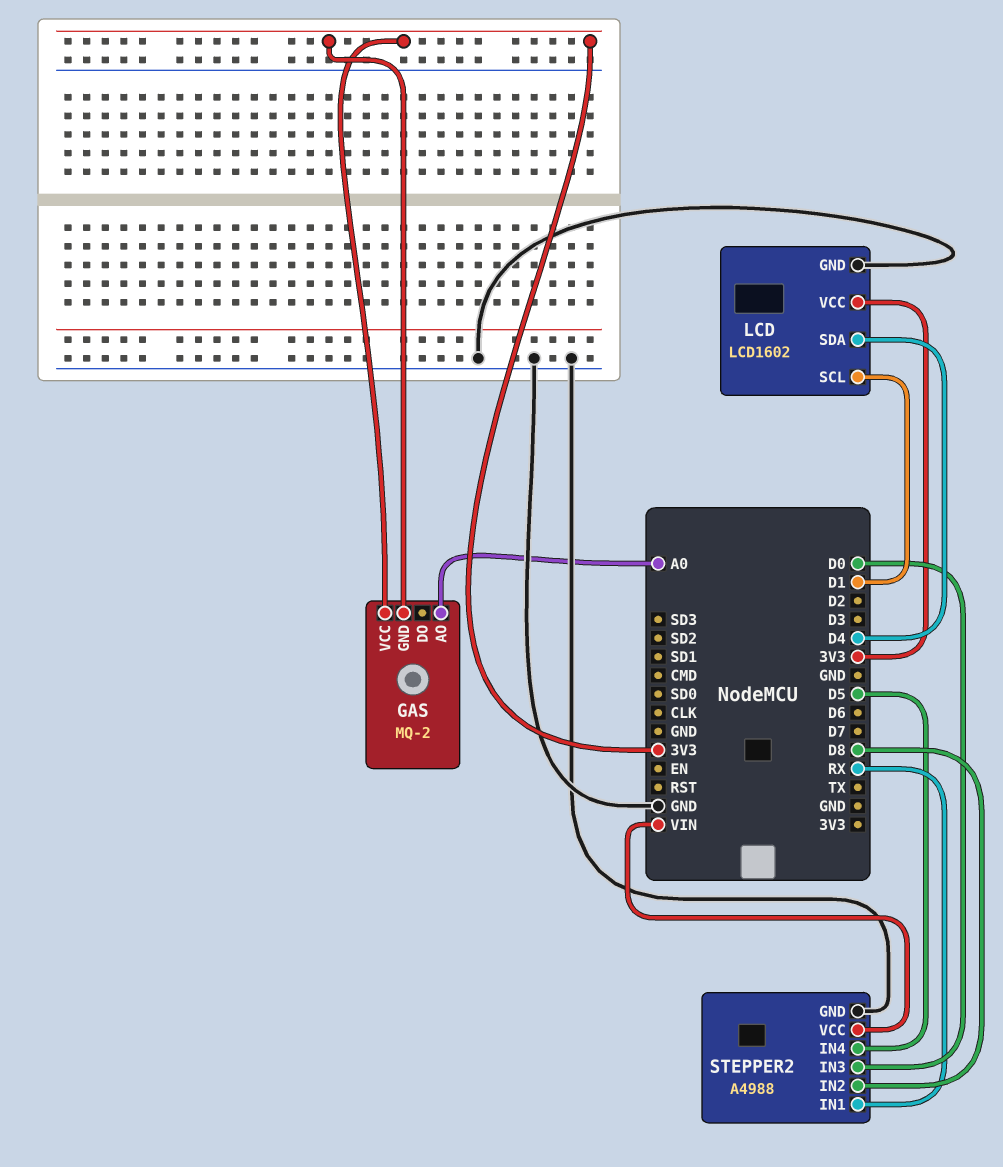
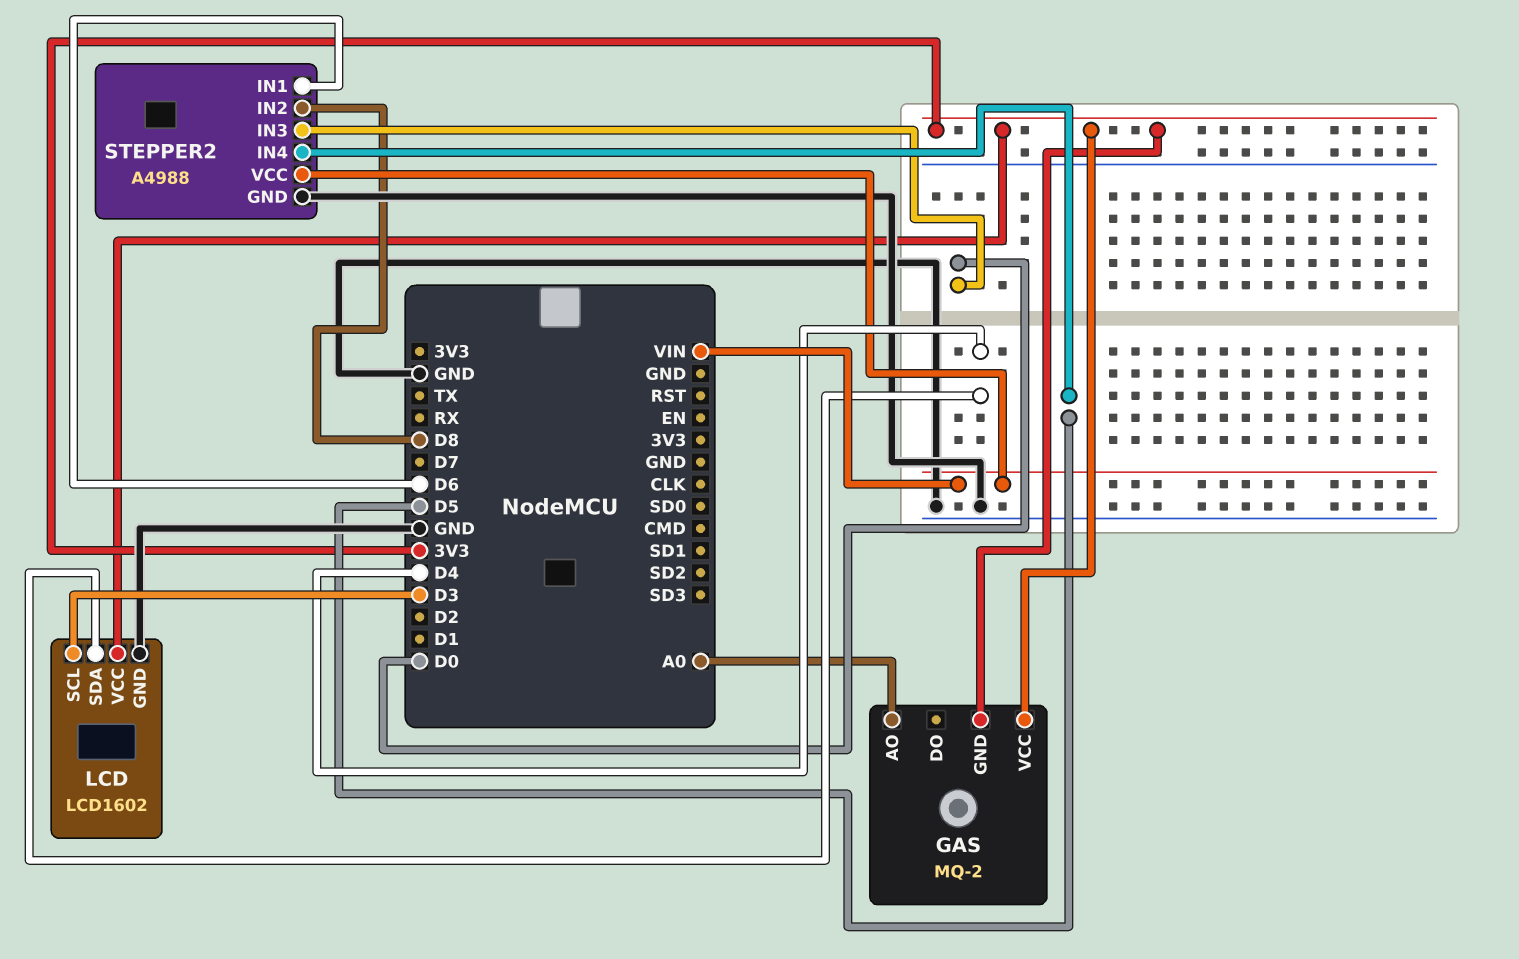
LCD pin SCL: D1 -> D3
STEPPER2 pin IN1: RX -> D6

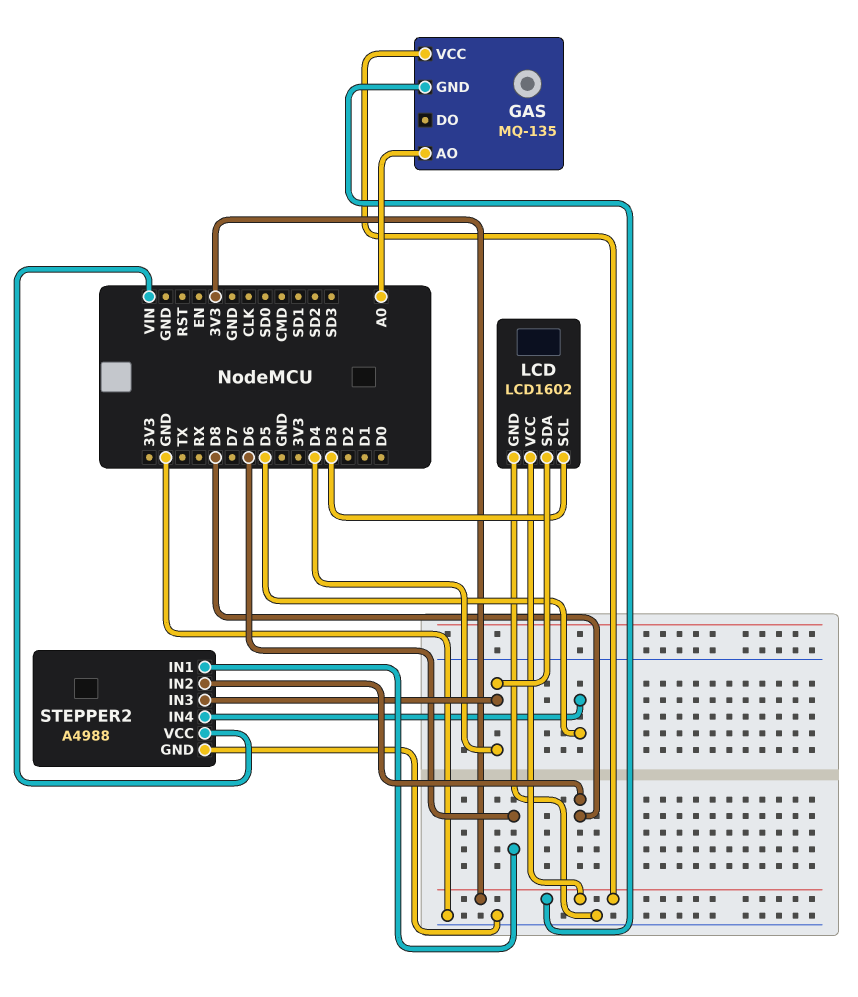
GAS: MQ-2 -> MQ-135
STEPPER2 pin IN3: D0 -> D4

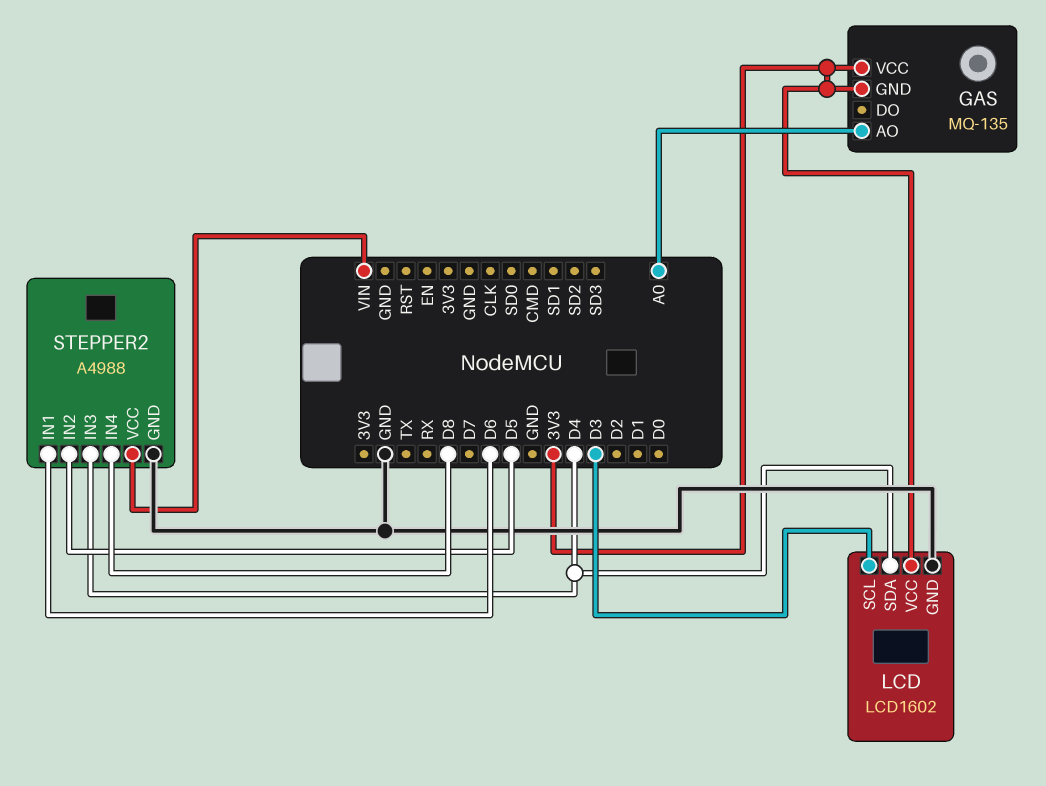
STEPPER2 pin IN2: D8 -> D5
STEPPER2 pin IN4: D5 -> D8

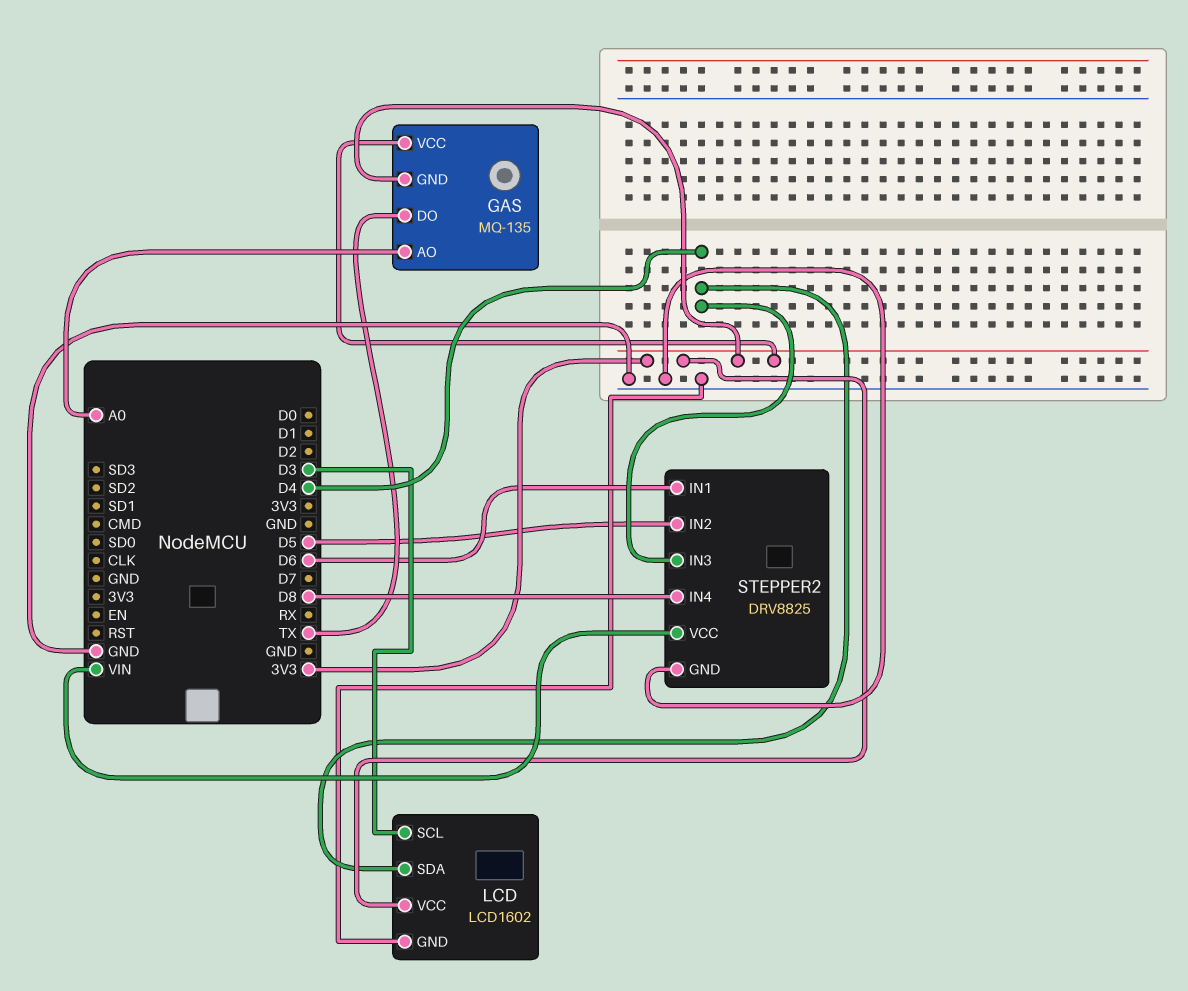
GAS pin DO: none -> TX
STEPPER2: A4988 -> DRV8825

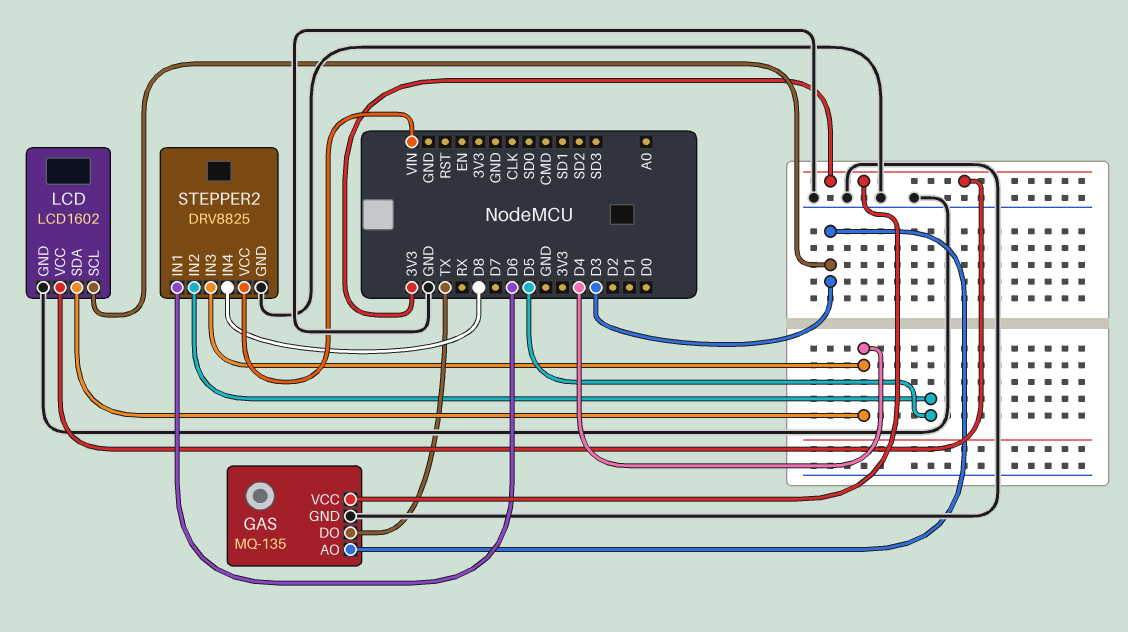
GAS pin AO: A0 -> D3
GAS pin GND: 3V3 -> GND

